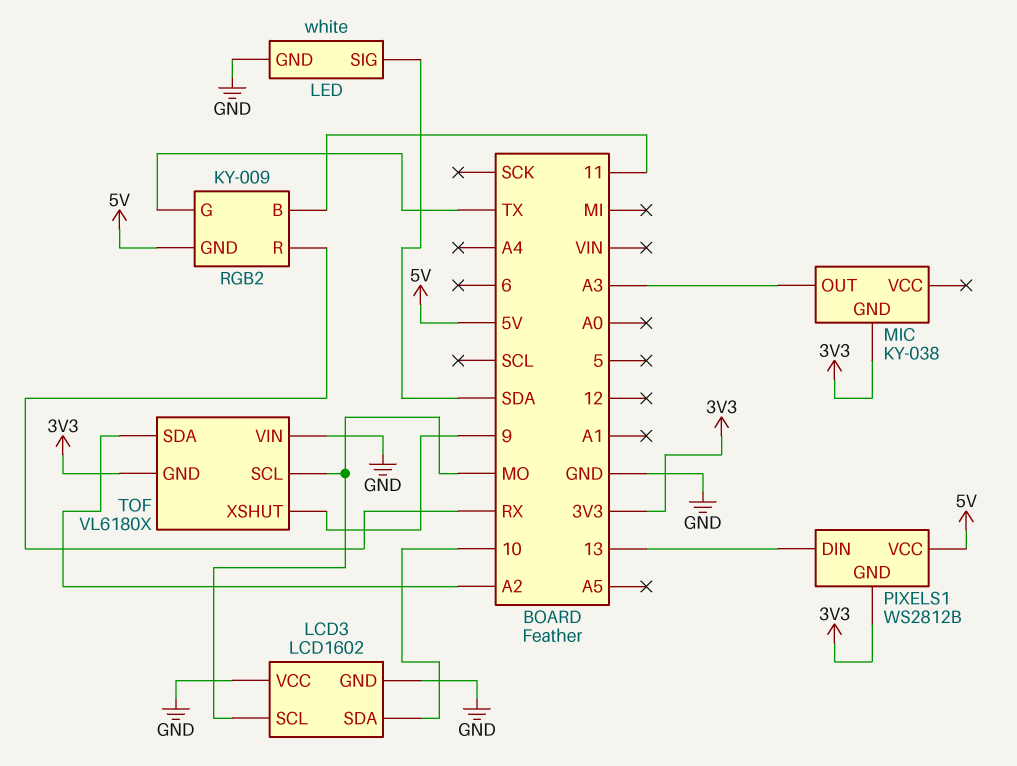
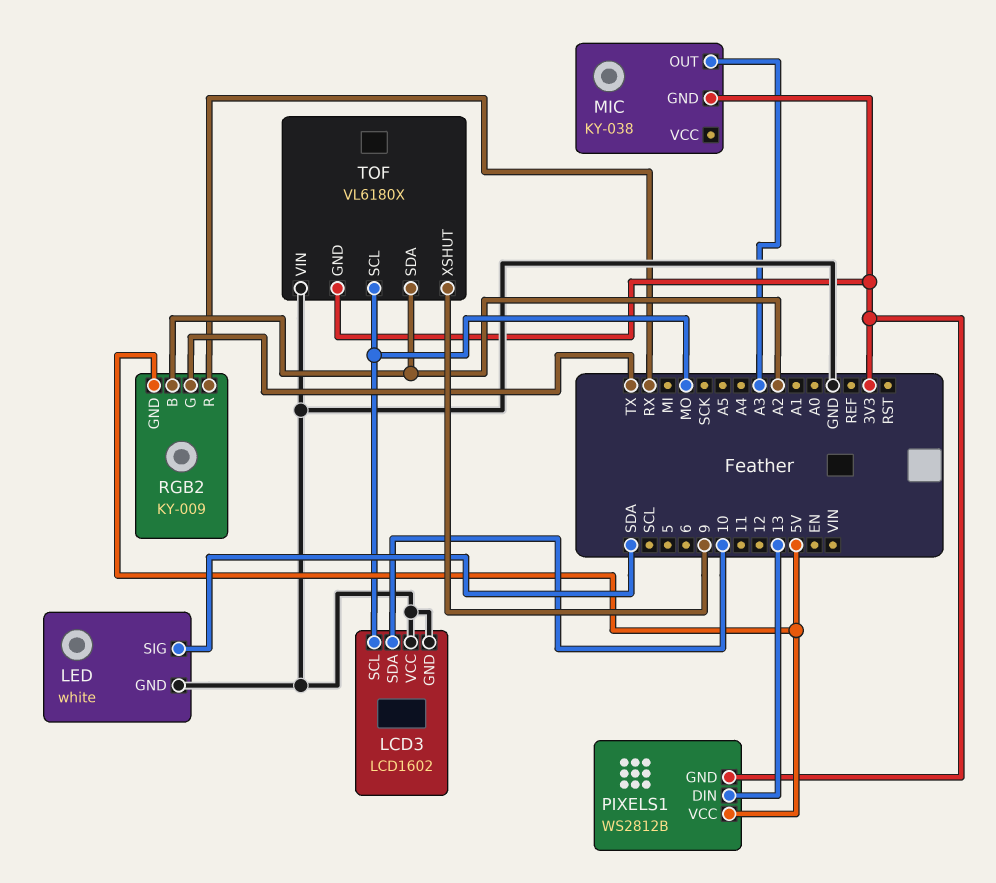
RGB2 pin B: 11 -> A2

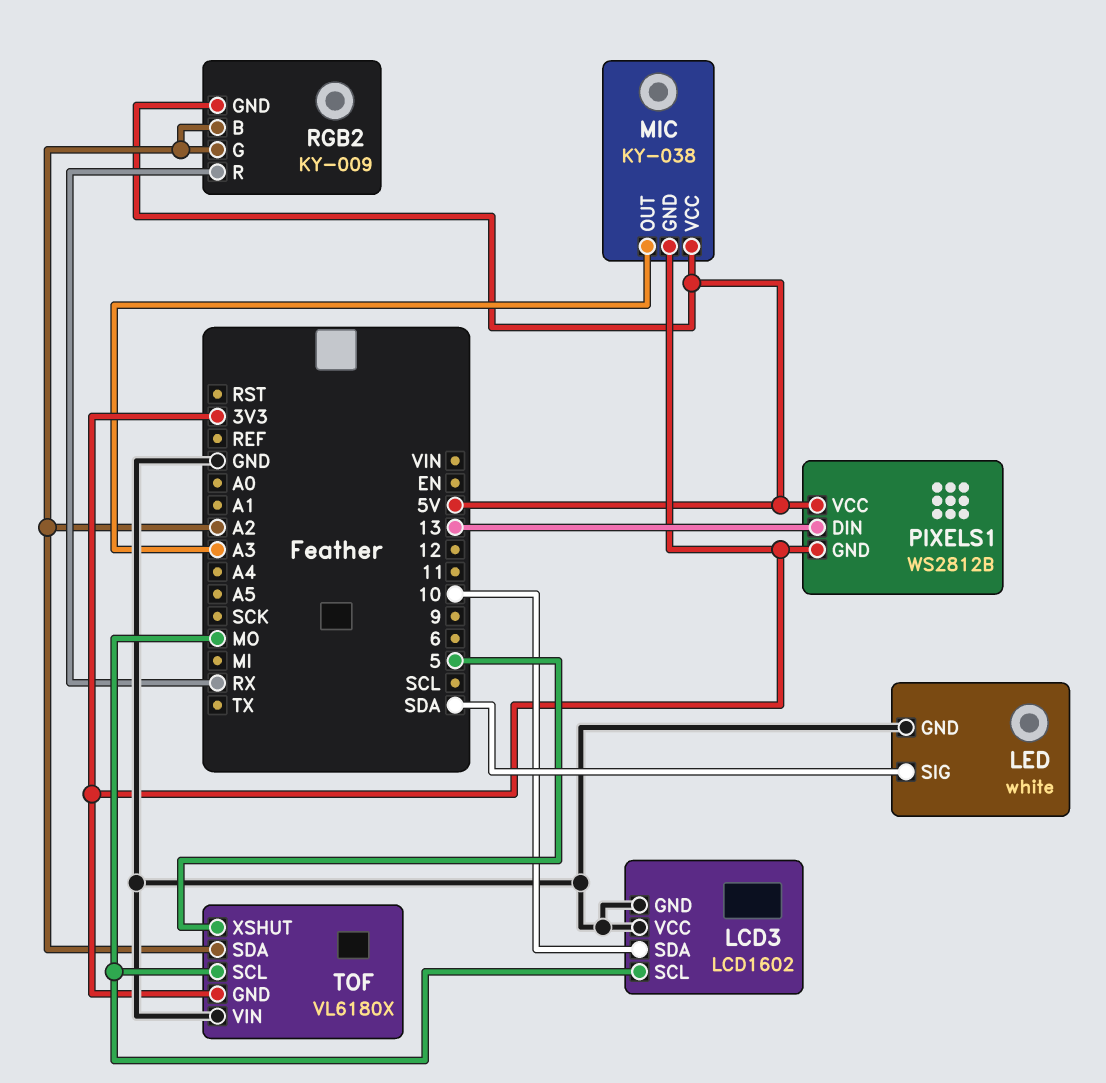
MIC pin VCC: none -> 5V
RGB2 pin G: TX -> A2
TOF pin XSHUT: 9 -> 5

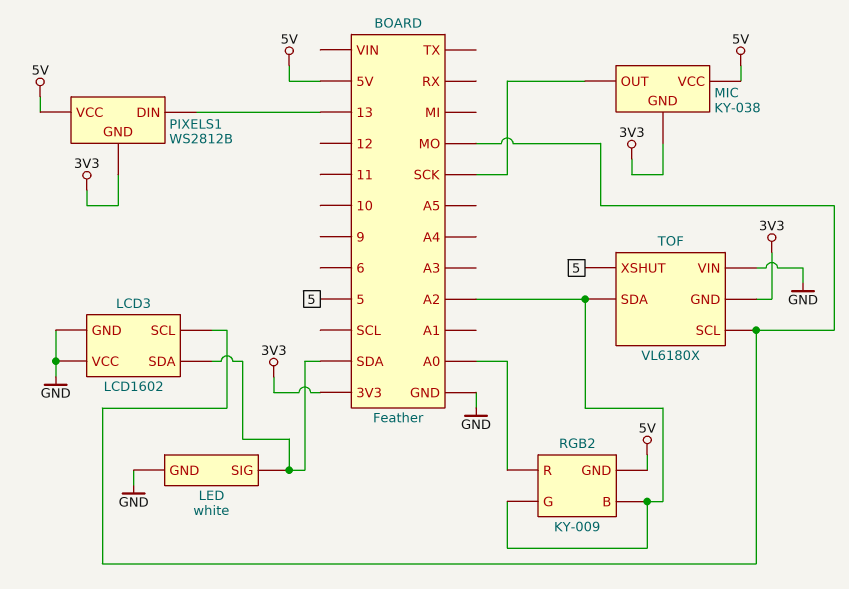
LCD3 pin SDA: 10 -> SDA
MIC pin OUT: A3 -> SCK
RGB2 pin R: RX -> A0

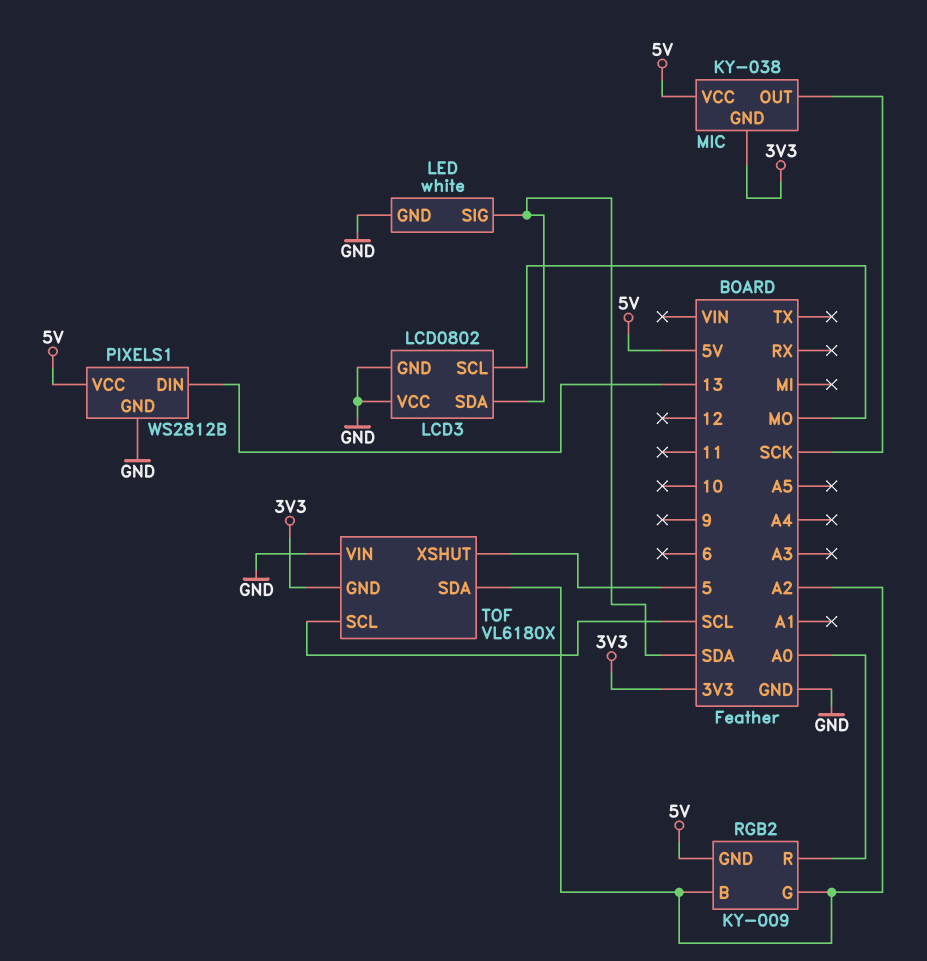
LCD3: LCD1602 -> LCD0802
PIXELS1 pin GND: 3V3 -> GND
TOF pin SCL: MO -> SCL

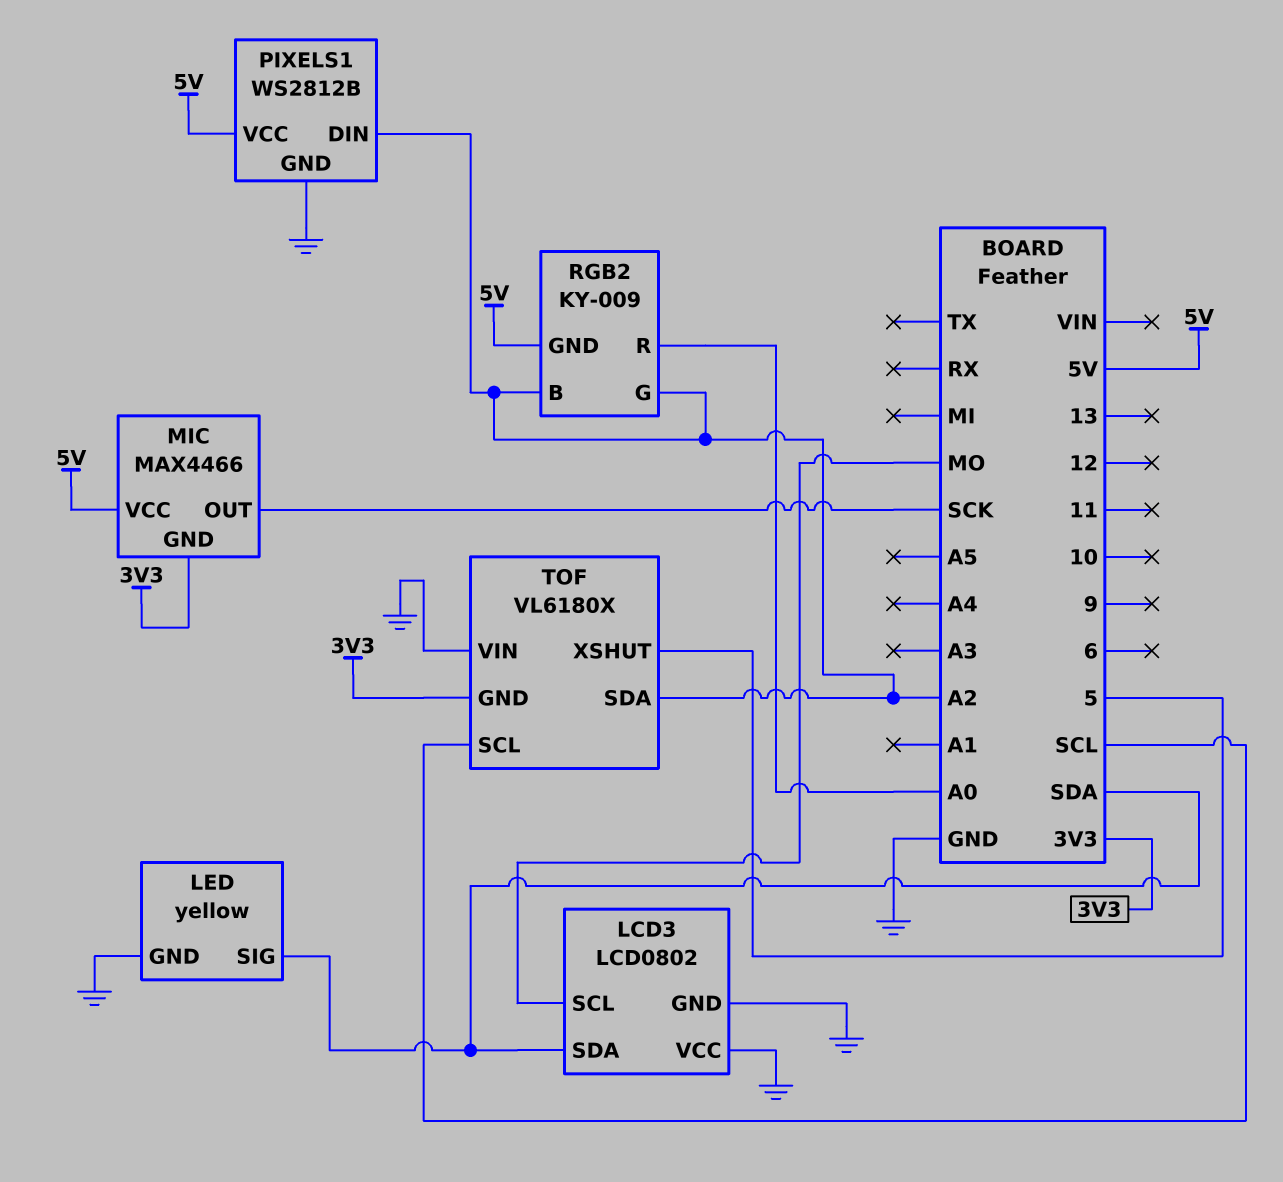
LED: white -> yellow
MIC: KY-038 -> MAX4466
PIXELS1 pin DIN: 13 -> A2

